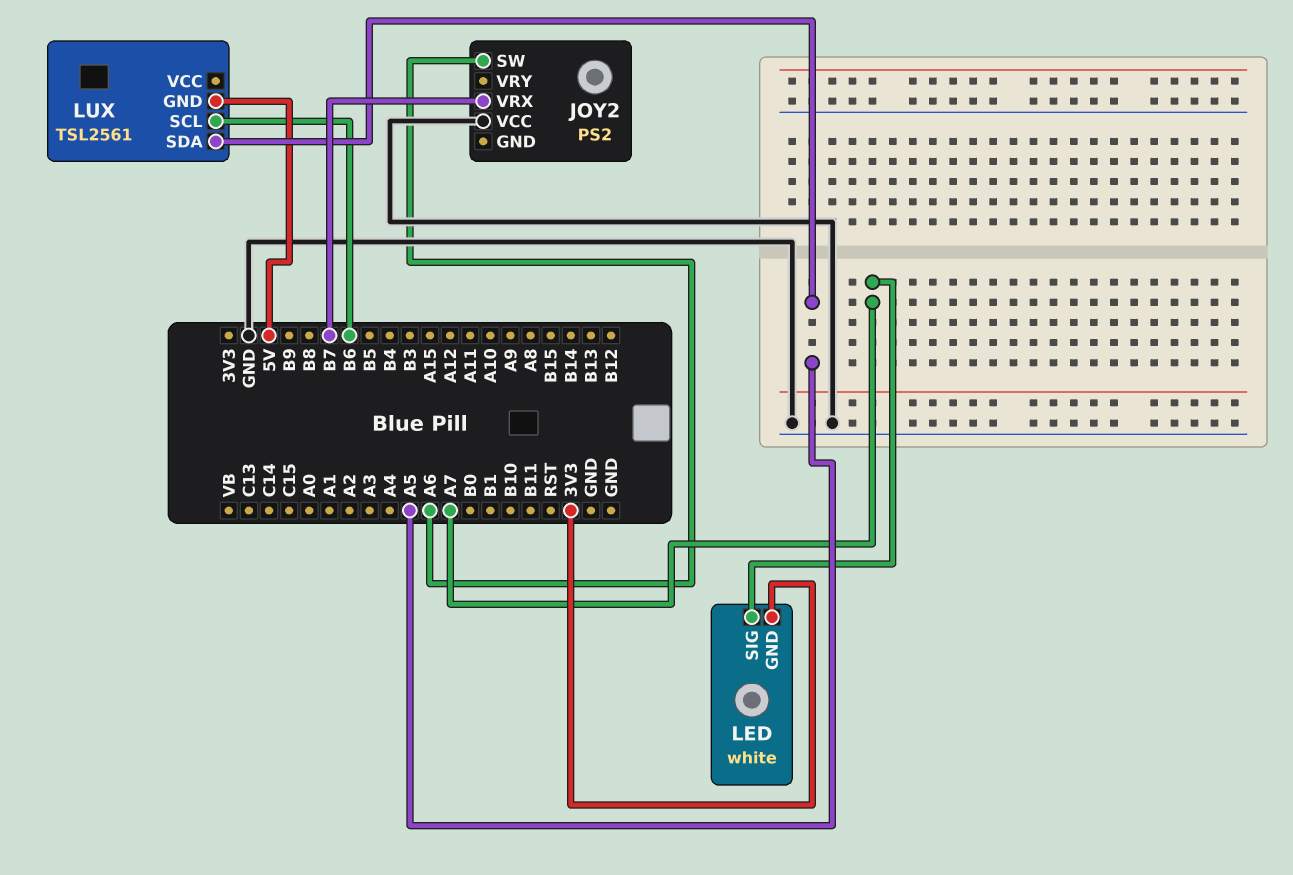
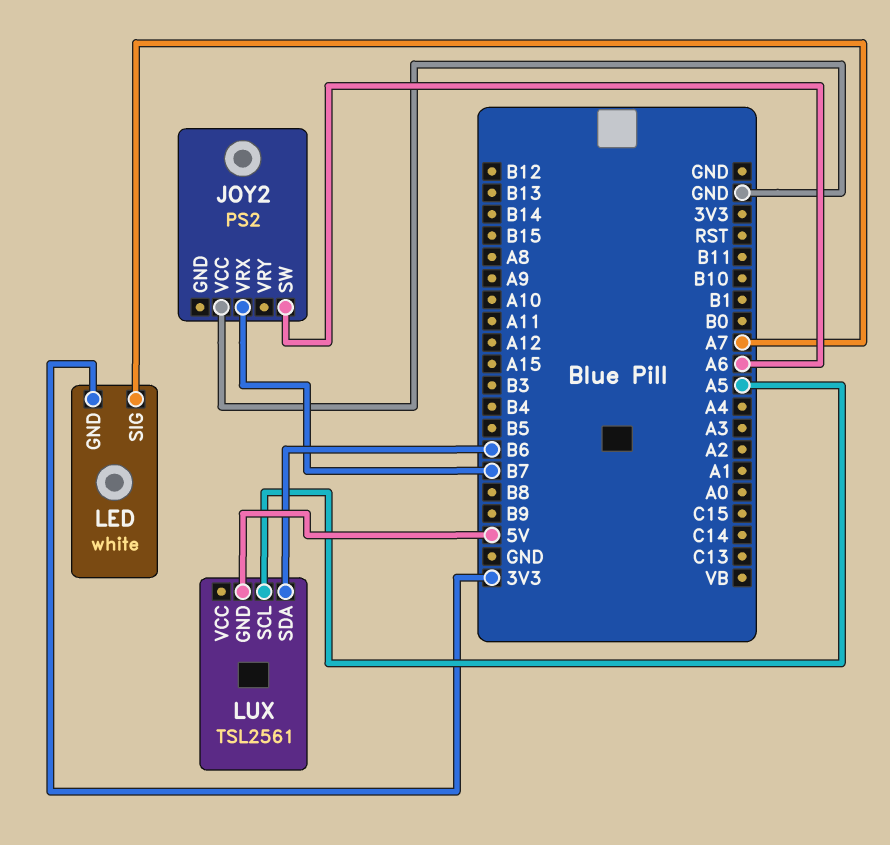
LUX pin SCL: B6 -> A5
LUX pin SDA: A5 -> B6

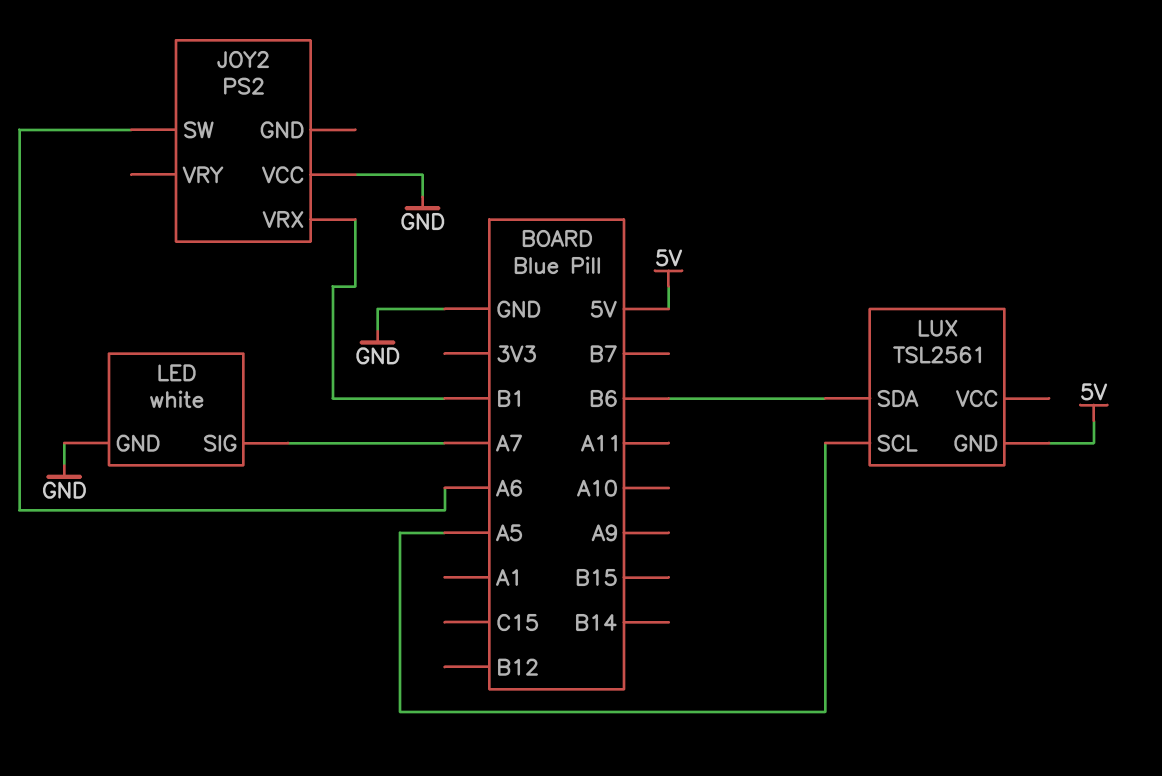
JOY2 pin VRX: B7 -> B1
LED pin GND: 3V3 -> GND

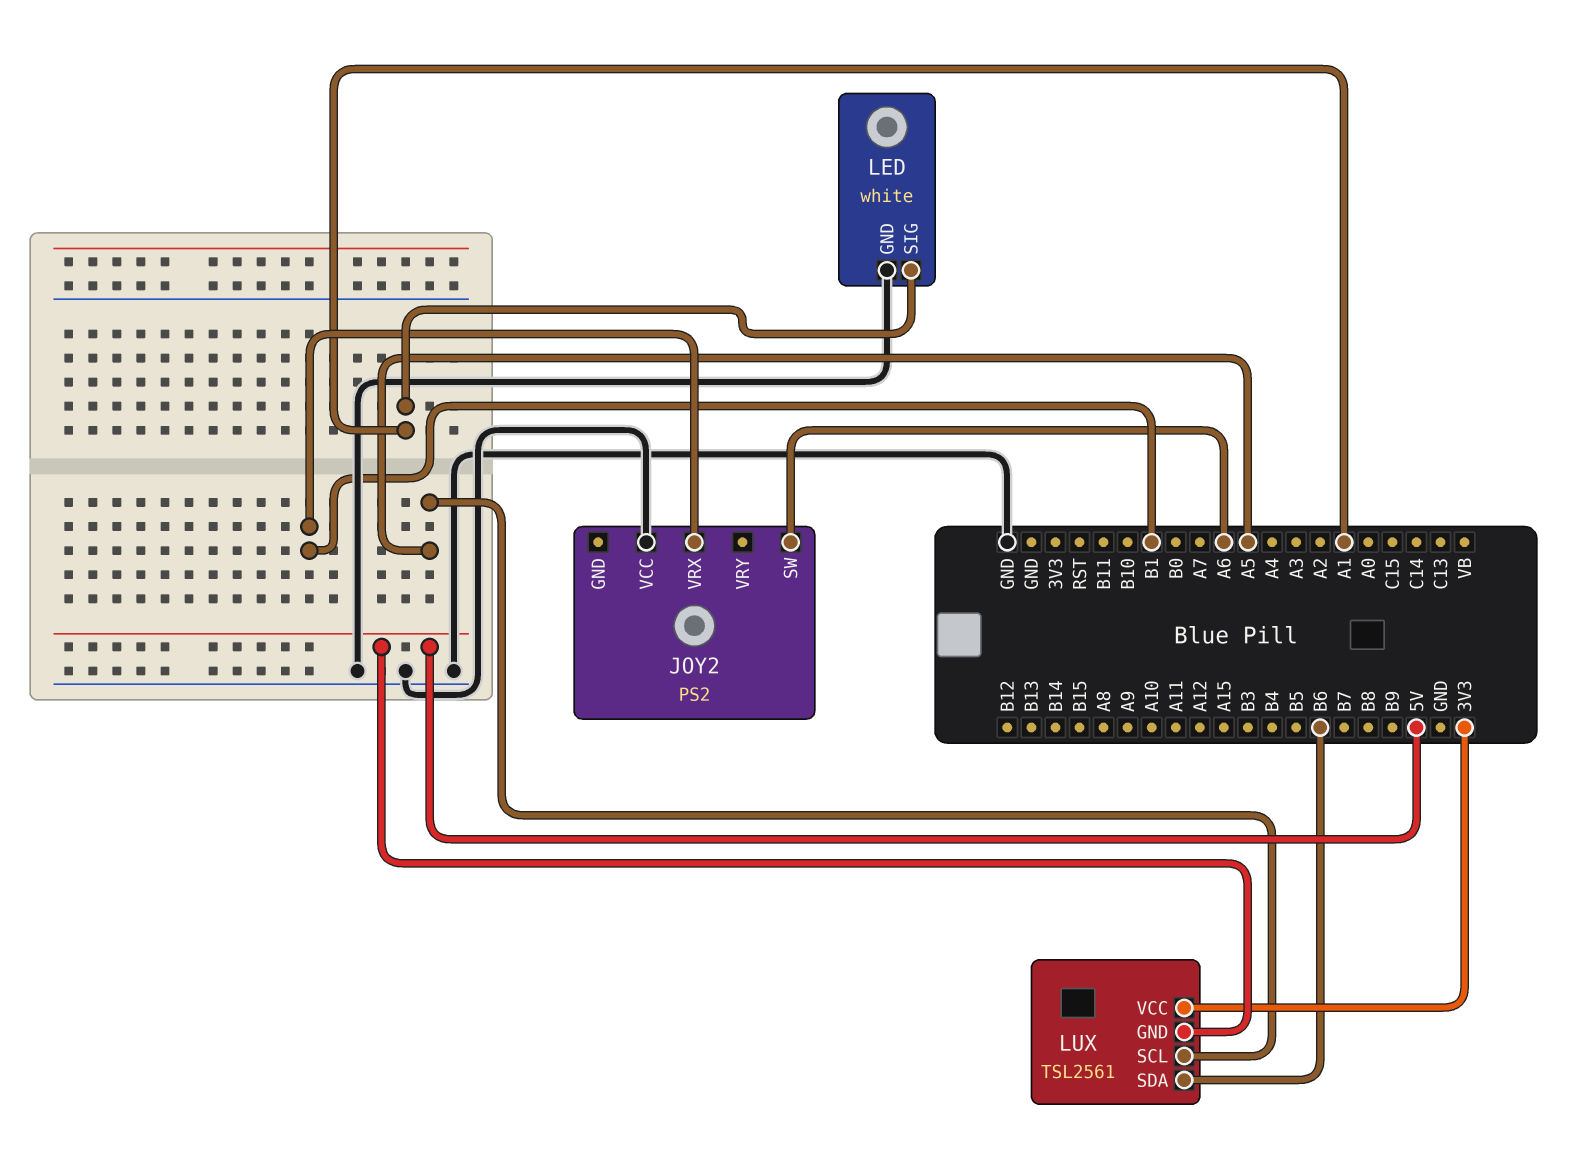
LED pin SIG: A7 -> A1
LUX pin VCC: none -> 3V3

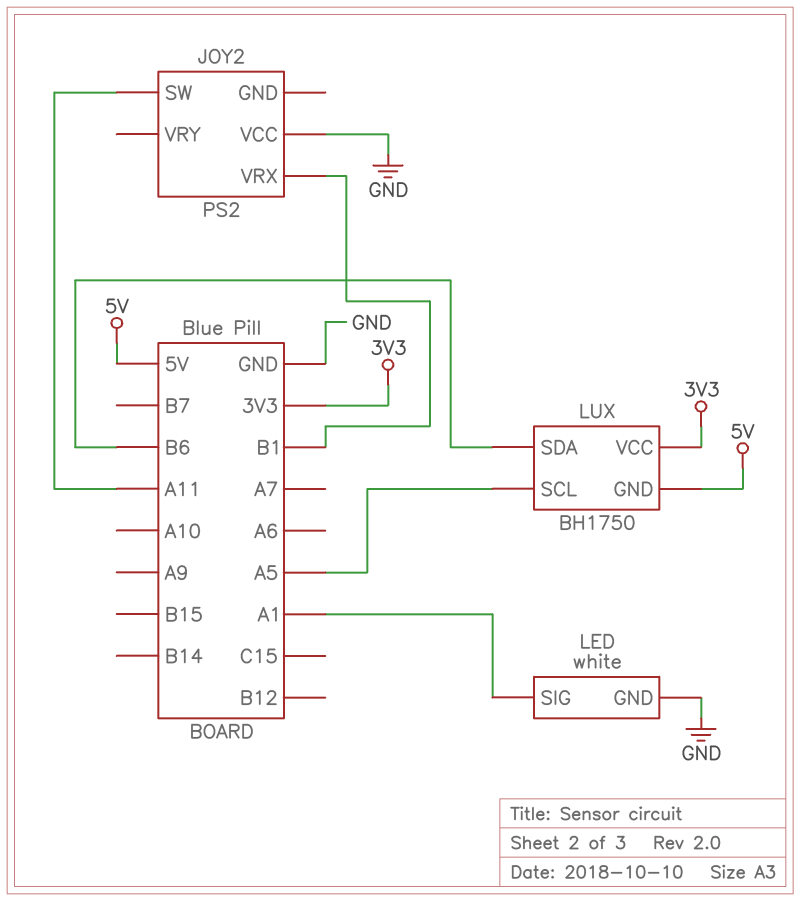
JOY2 pin SW: A6 -> A11
LUX: TSL2561 -> BH1750

